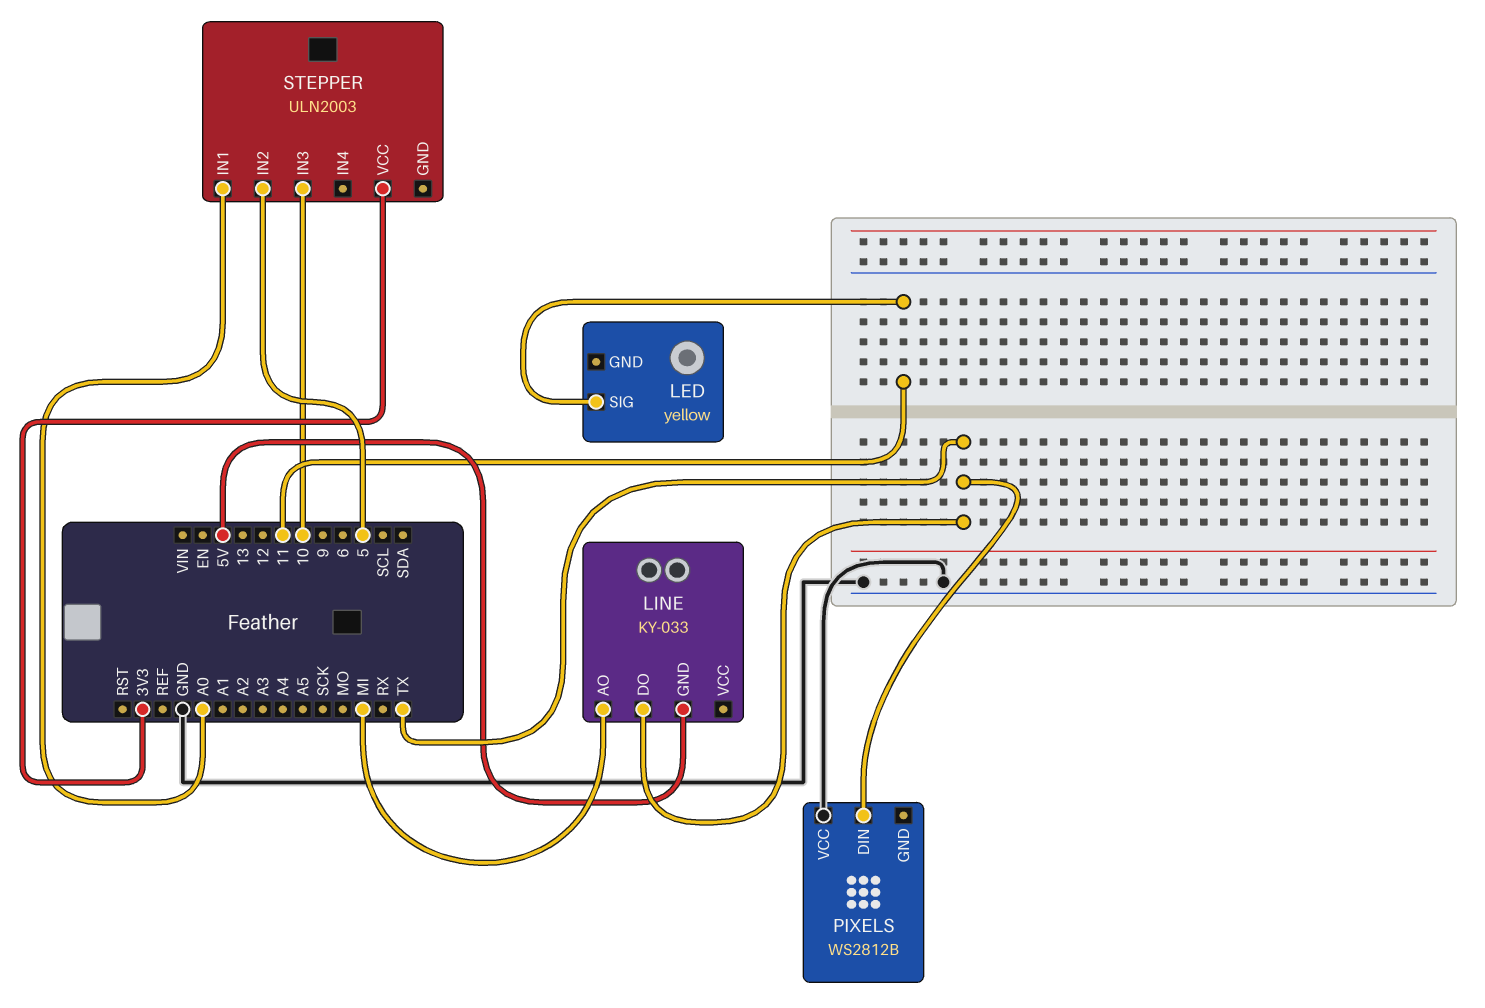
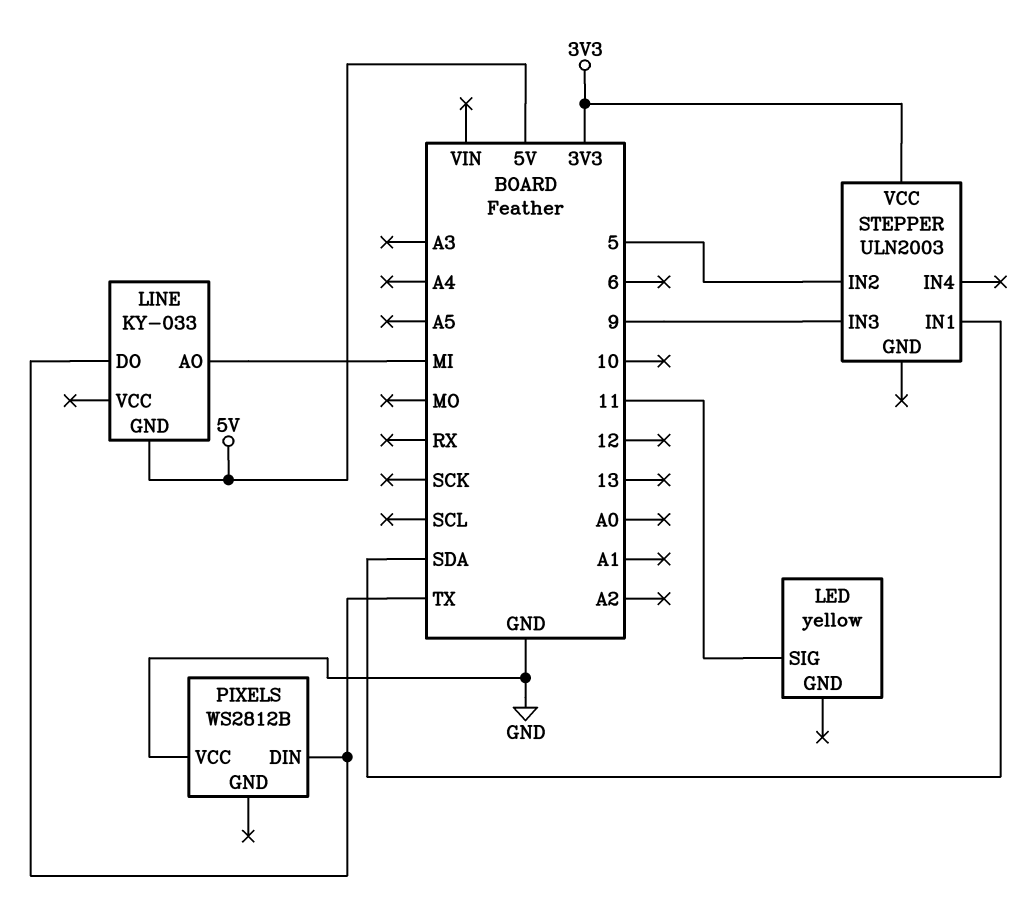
STEPPER pin IN1: A0 -> SDA
STEPPER pin IN3: 10 -> 9

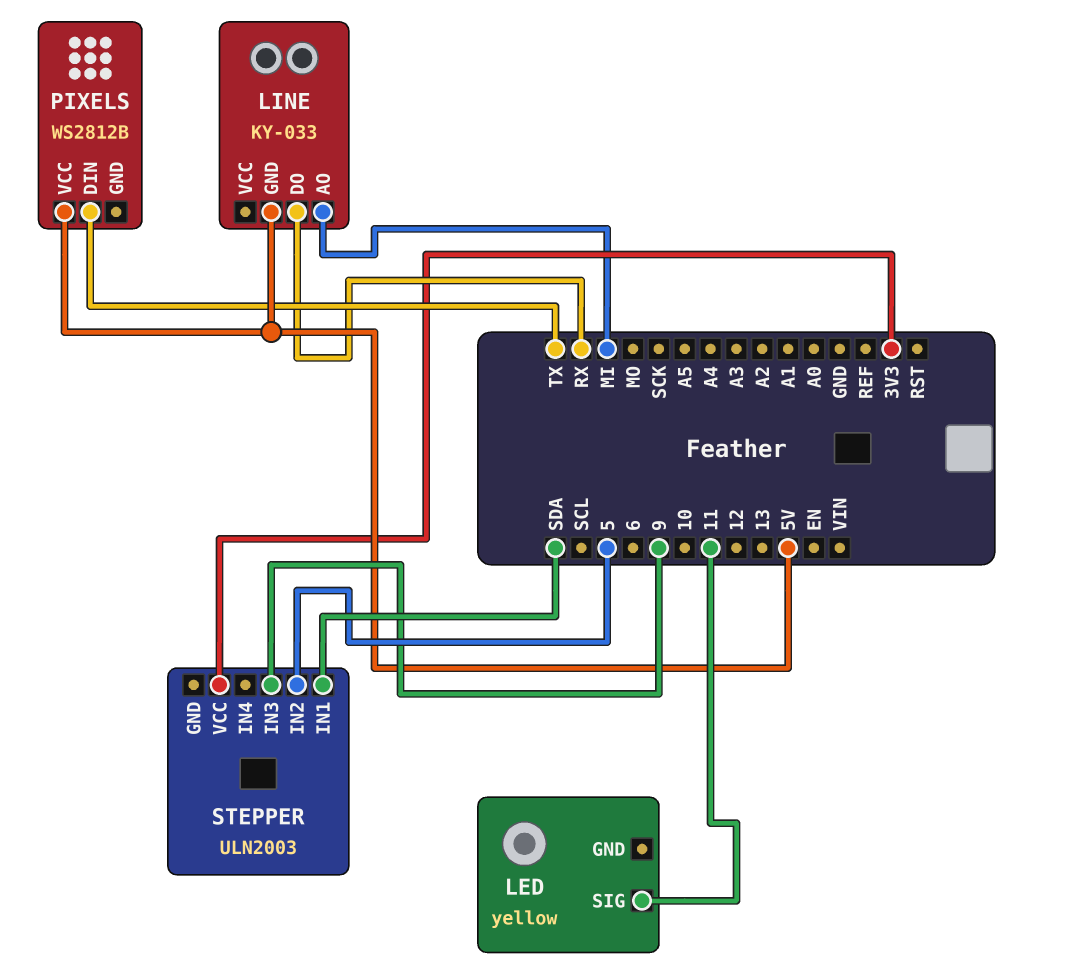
LINE pin DO: TX -> RX
PIXELS pin VCC: GND -> 5V

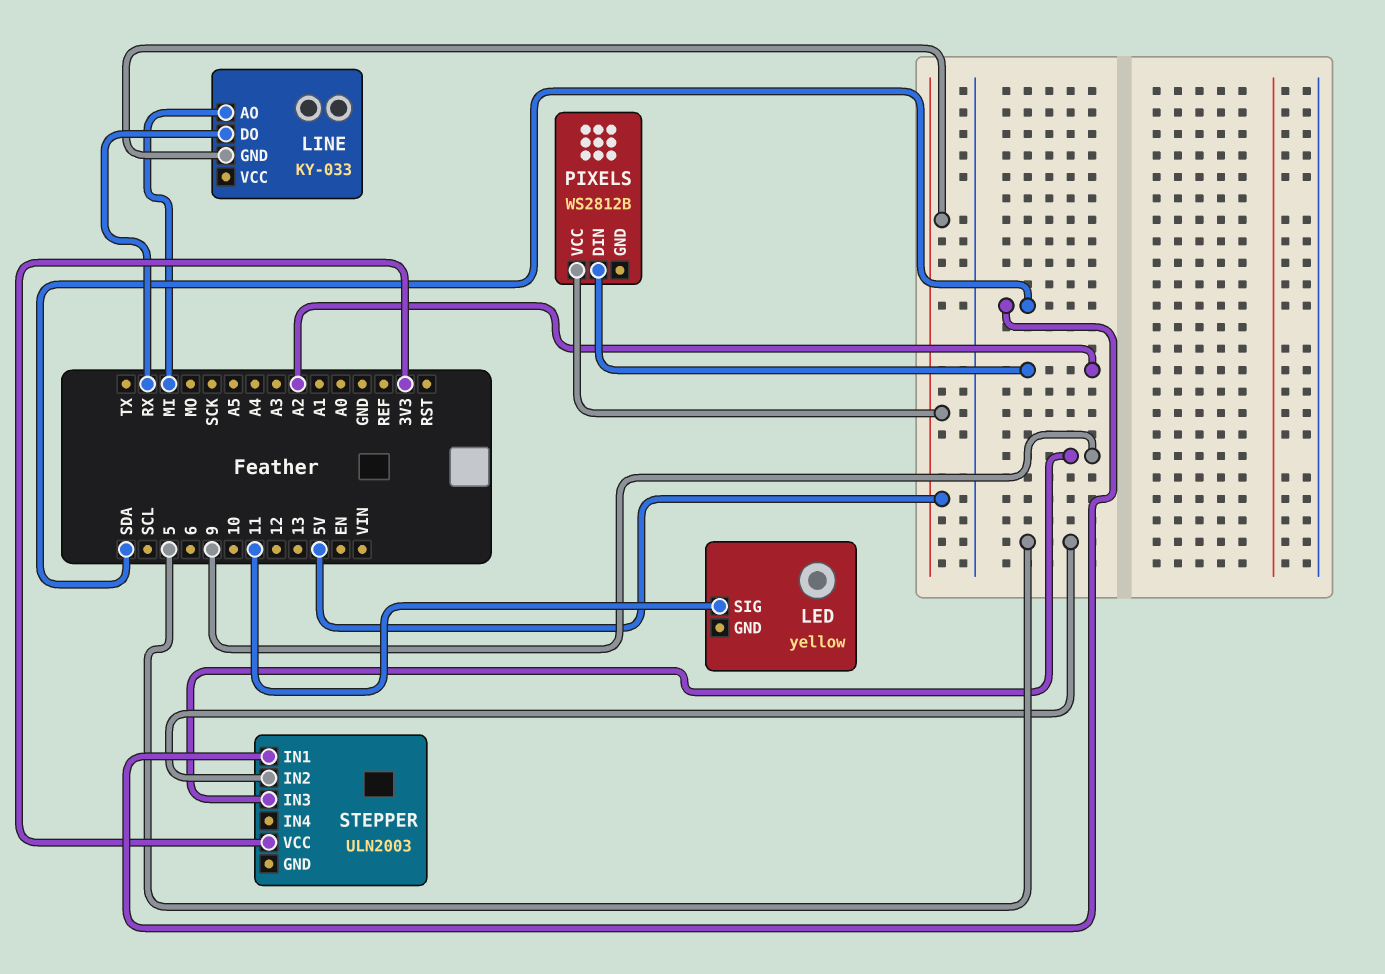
PIXELS pin DIN: TX -> A2

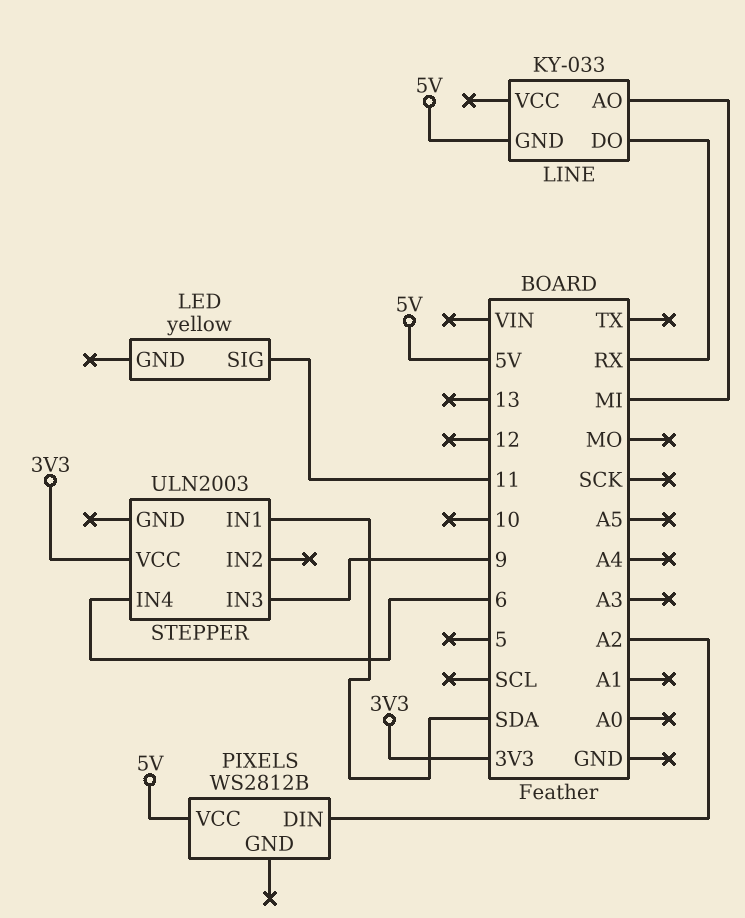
STEPPER pin IN2: 5 -> none
STEPPER pin IN4: none -> 6

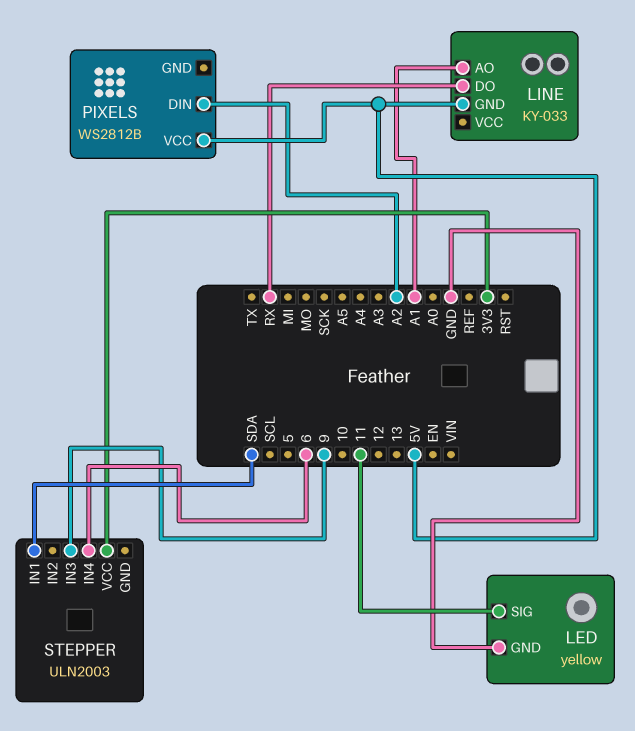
LED pin GND: none -> GND
LINE pin AO: MI -> A1

